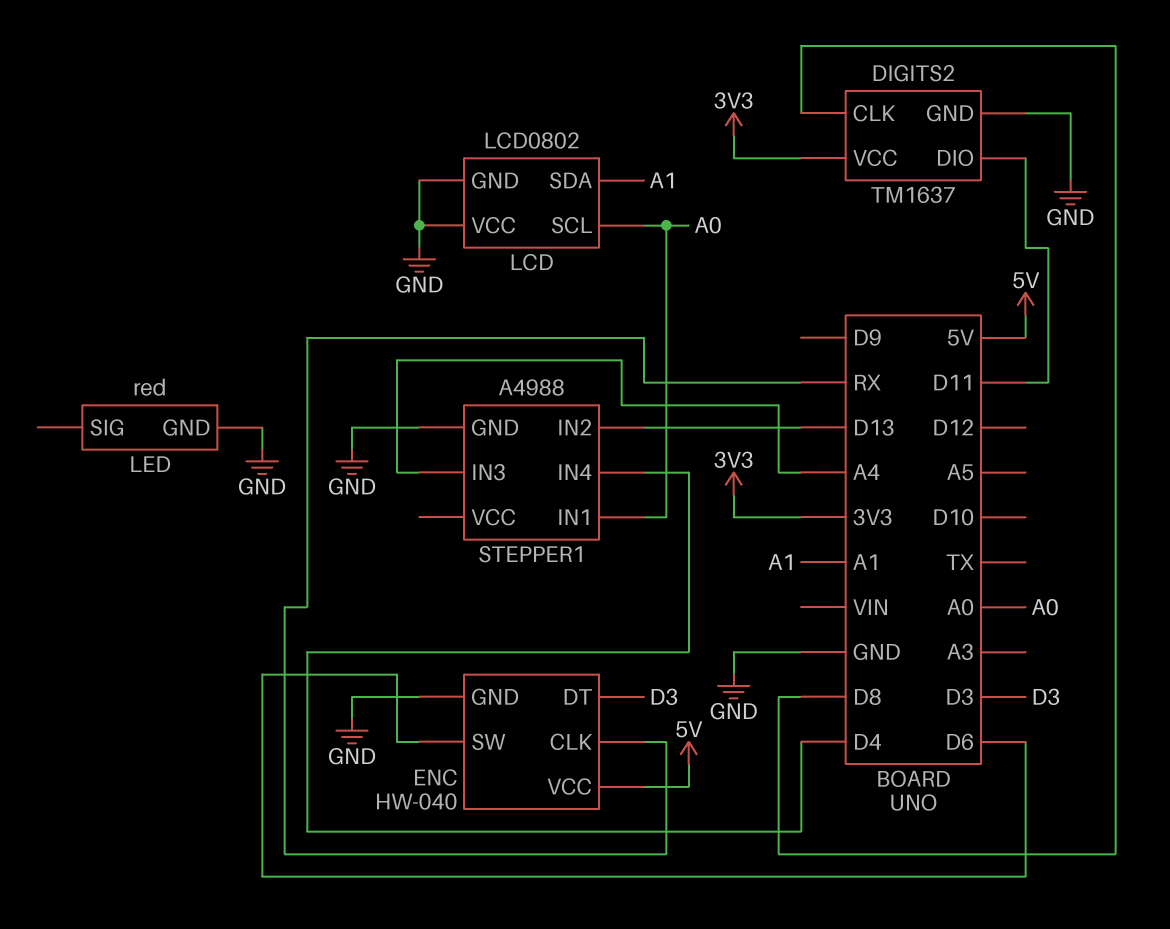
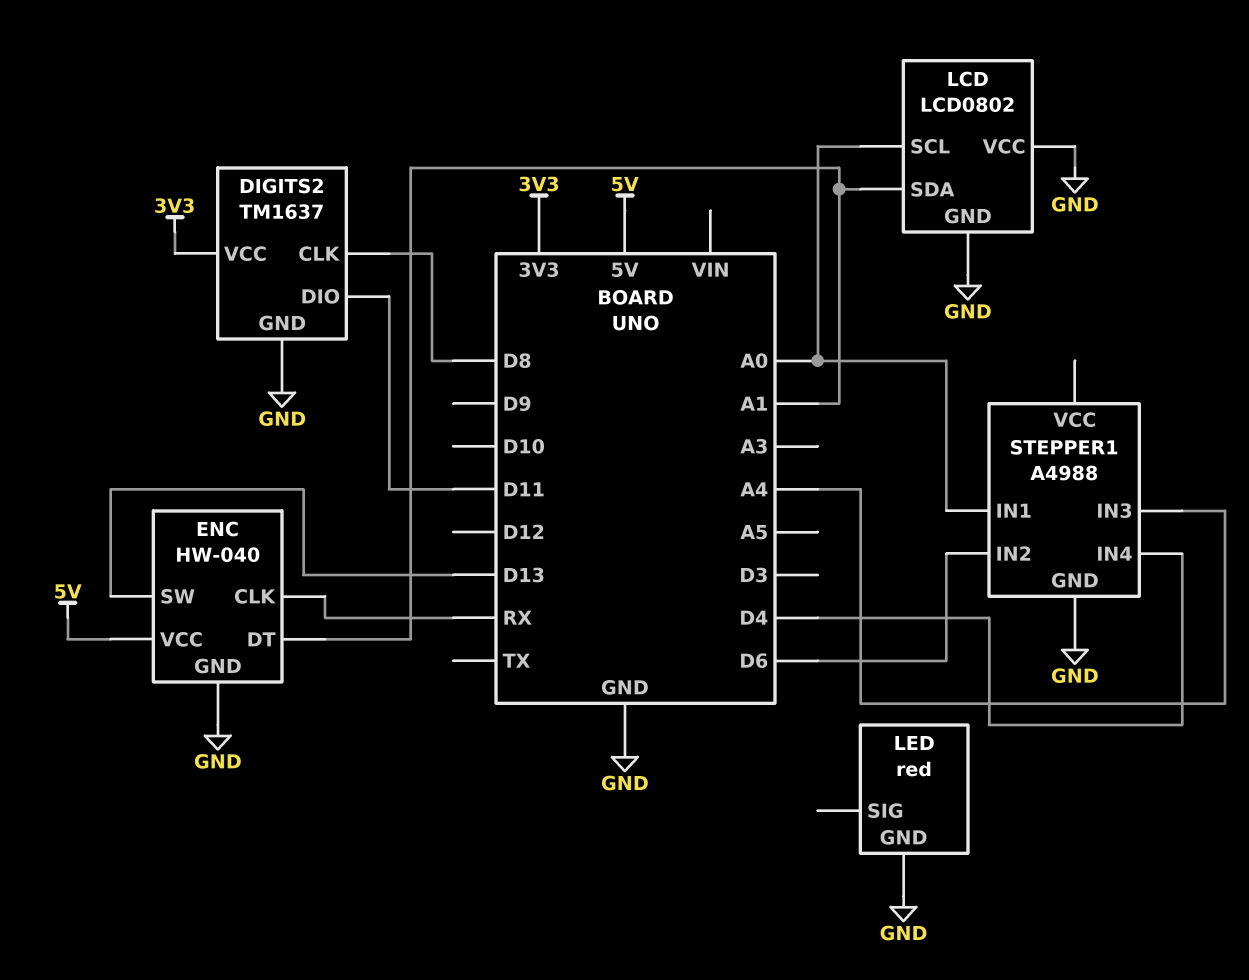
ENC pin DT: D3 -> A1
ENC pin SW: D6 -> D13
STEPPER1 pin IN2: D13 -> D6

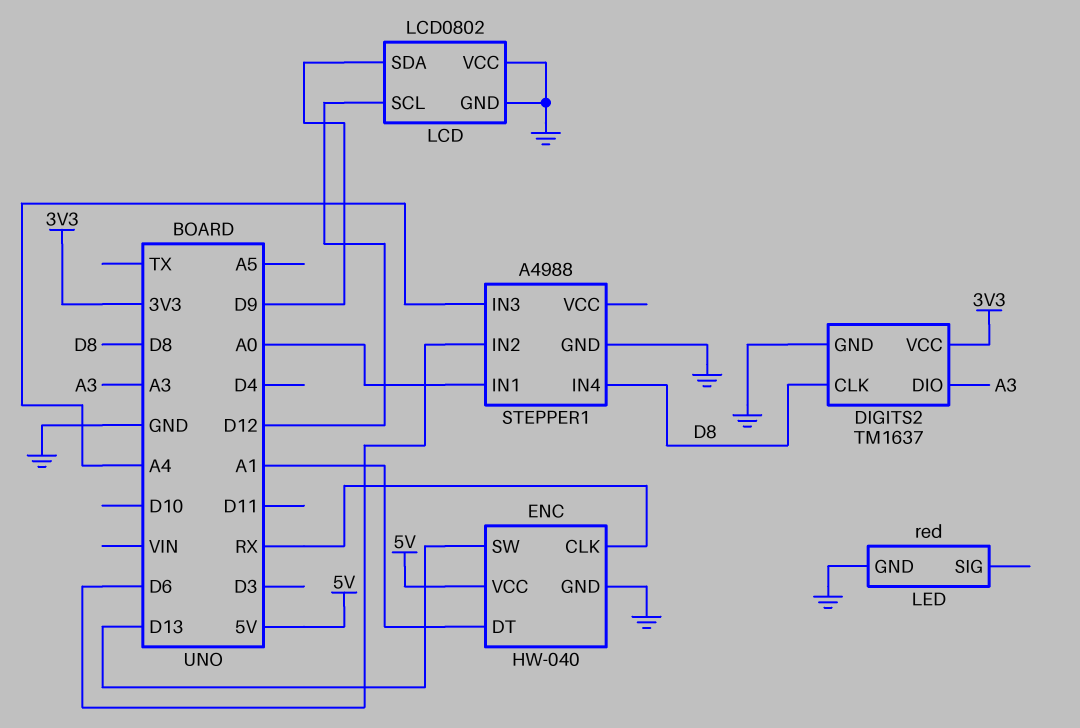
DIGITS2 pin DIO: D11 -> A3
LCD pin SCL: A0 -> D12
LCD pin SDA: A1 -> D9
STEPPER1 pin IN4: D4 -> D8

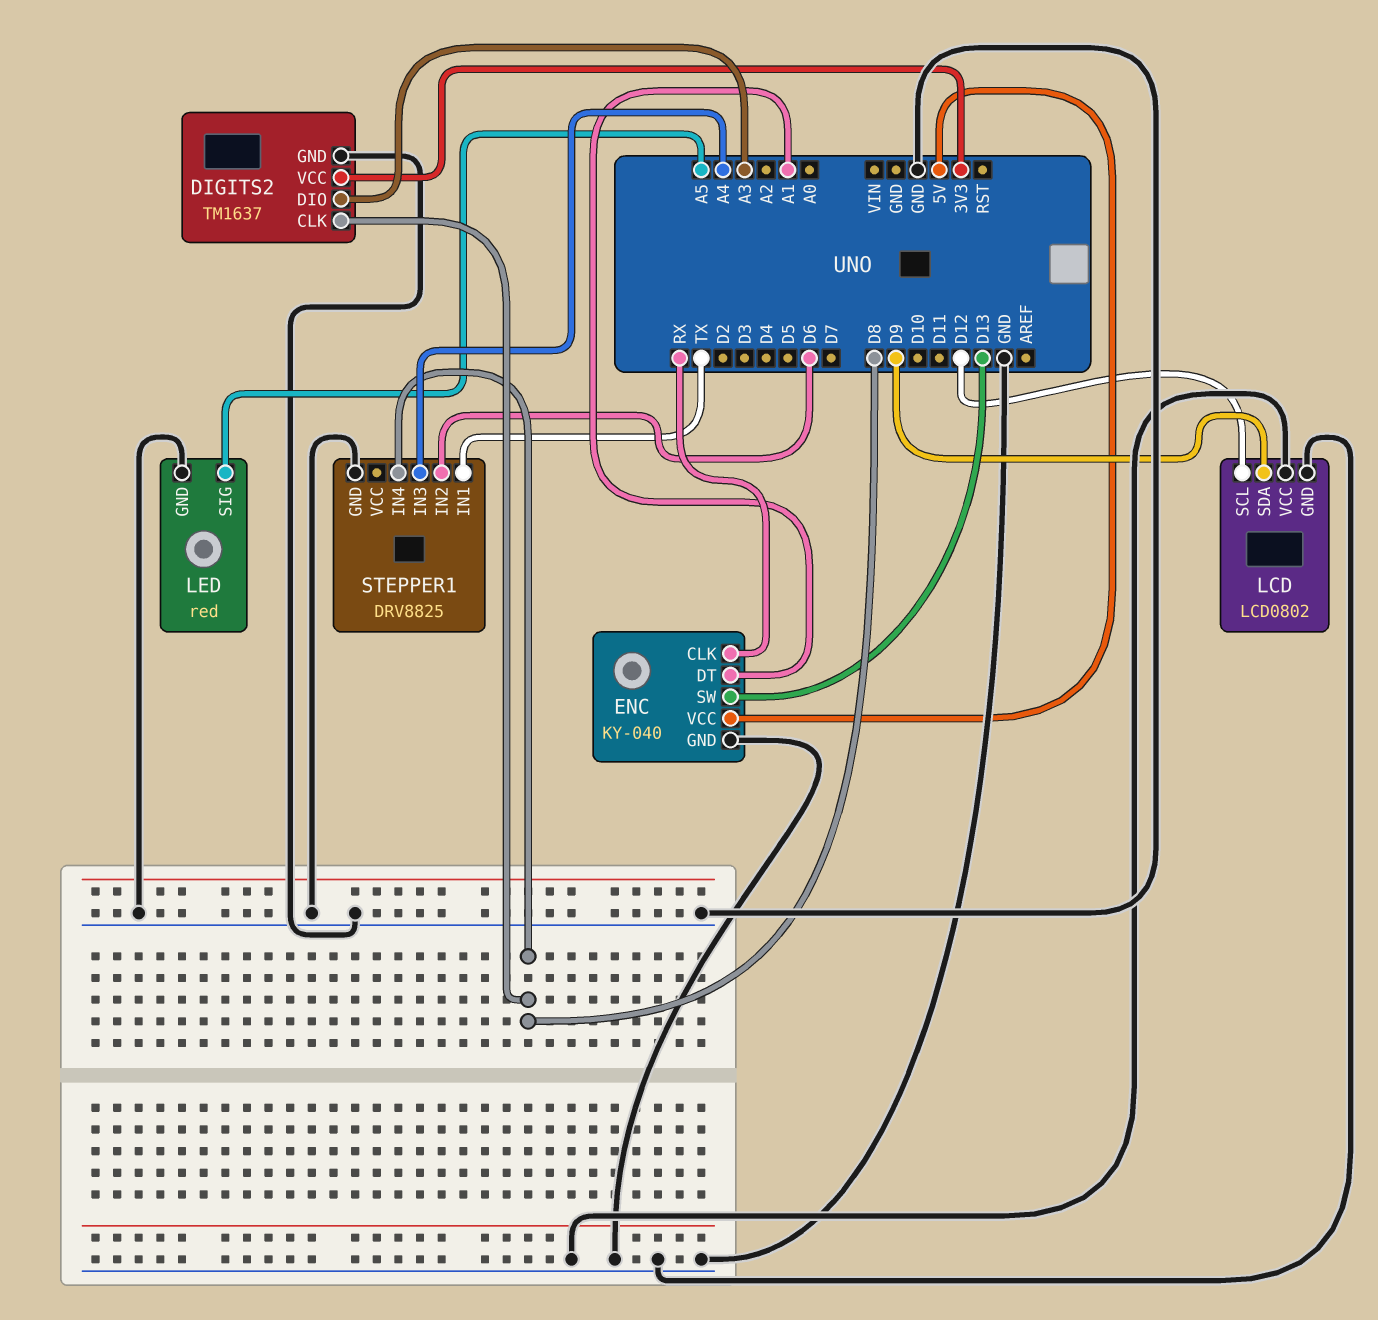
ENC: HW-040 -> KY-040
LED pin SIG: none -> A5
STEPPER1: A4988 -> DRV8825
STEPPER1 pin IN1: A0 -> TX

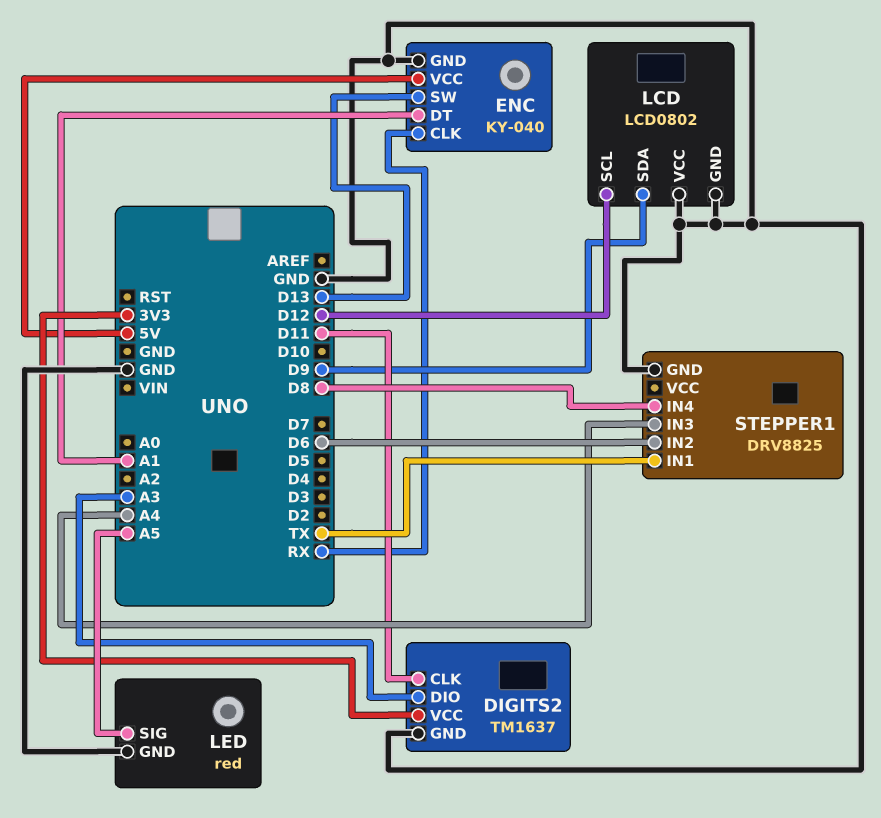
DIGITS2 pin CLK: D8 -> D11

